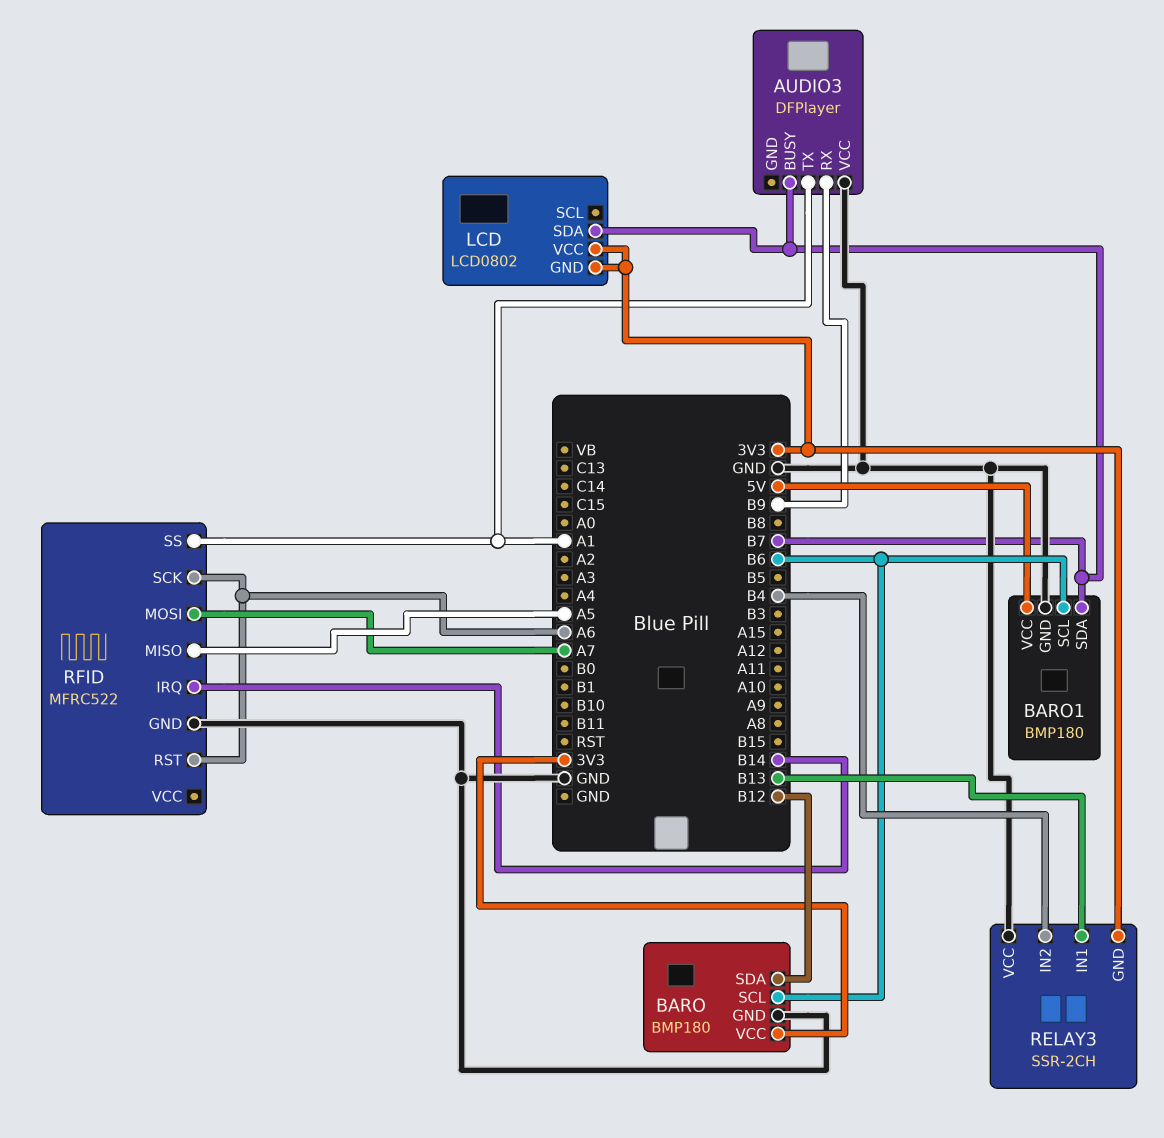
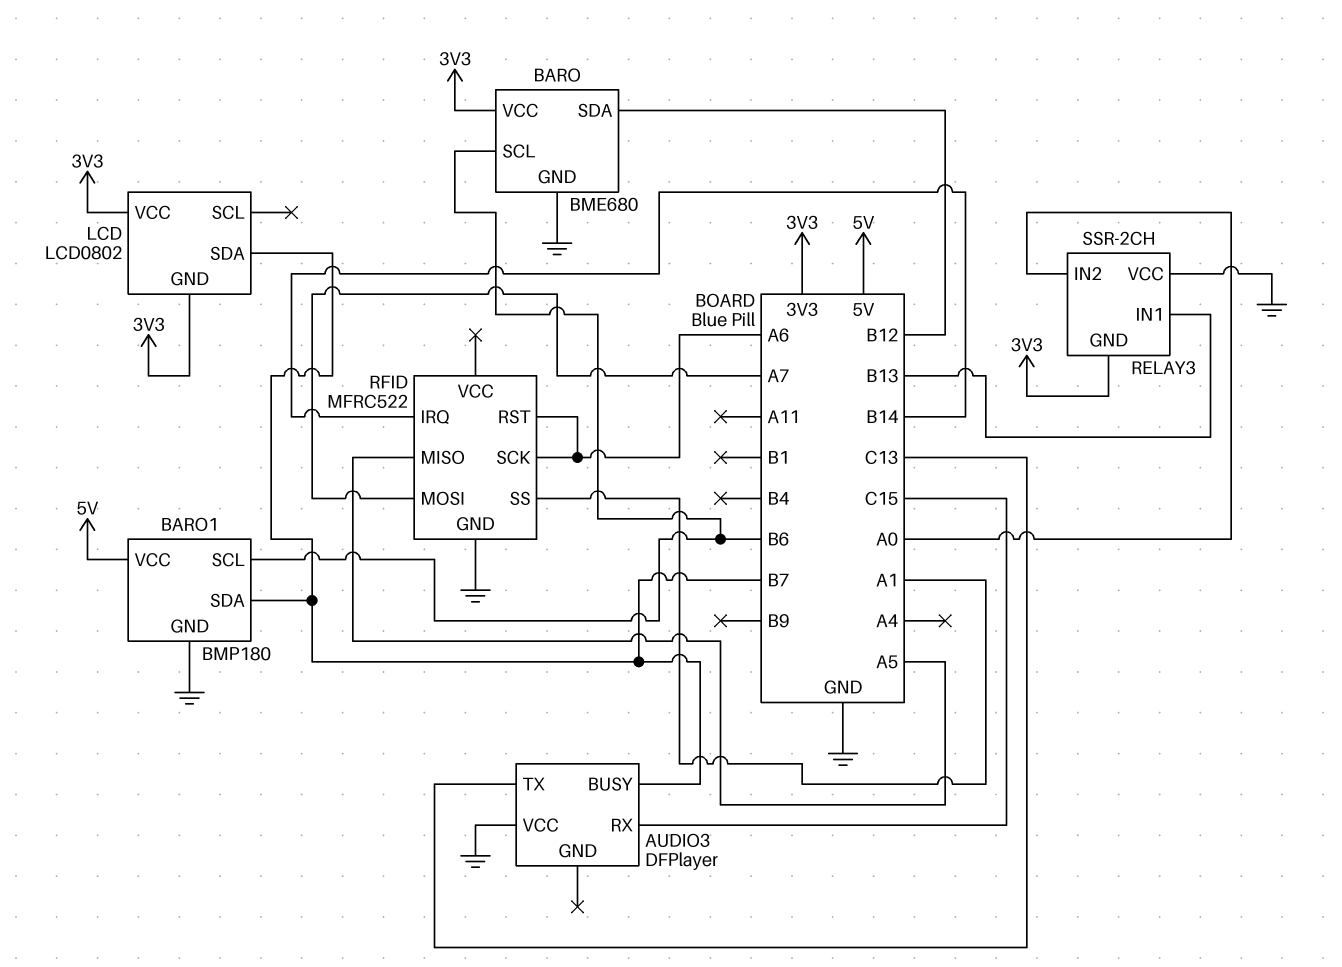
AUDIO3 pin RX: B9 -> C15
AUDIO3 pin TX: A1 -> C13
BARO: BMP180 -> BME680
RELAY3 pin IN2: B4 -> A0

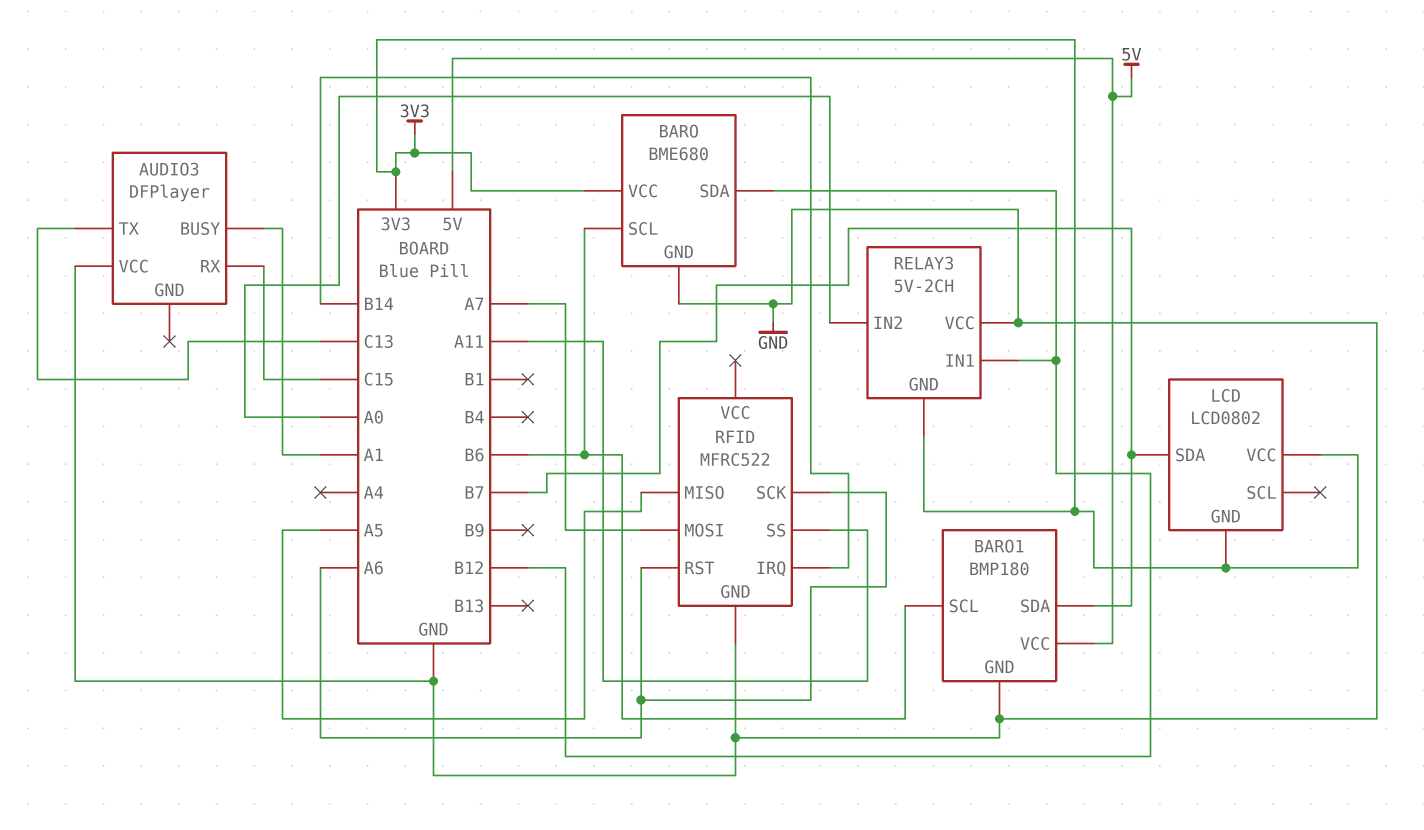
AUDIO3 pin BUSY: B7 -> A1
RELAY3: SSR-2CH -> 5V-2CH
RELAY3 pin IN1: B13 -> B12
RFID pin SS: A1 -> A11

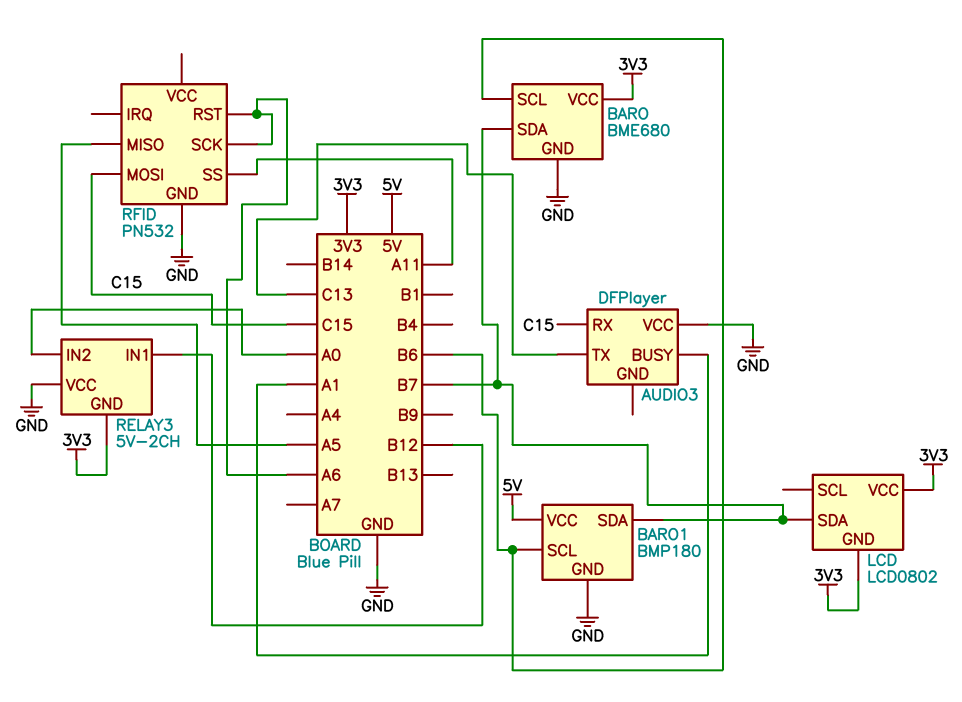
BARO pin SDA: B12 -> B7
RFID: MFRC522 -> PN532
RFID pin IRQ: B14 -> none
RFID pin MOSI: A7 -> C15

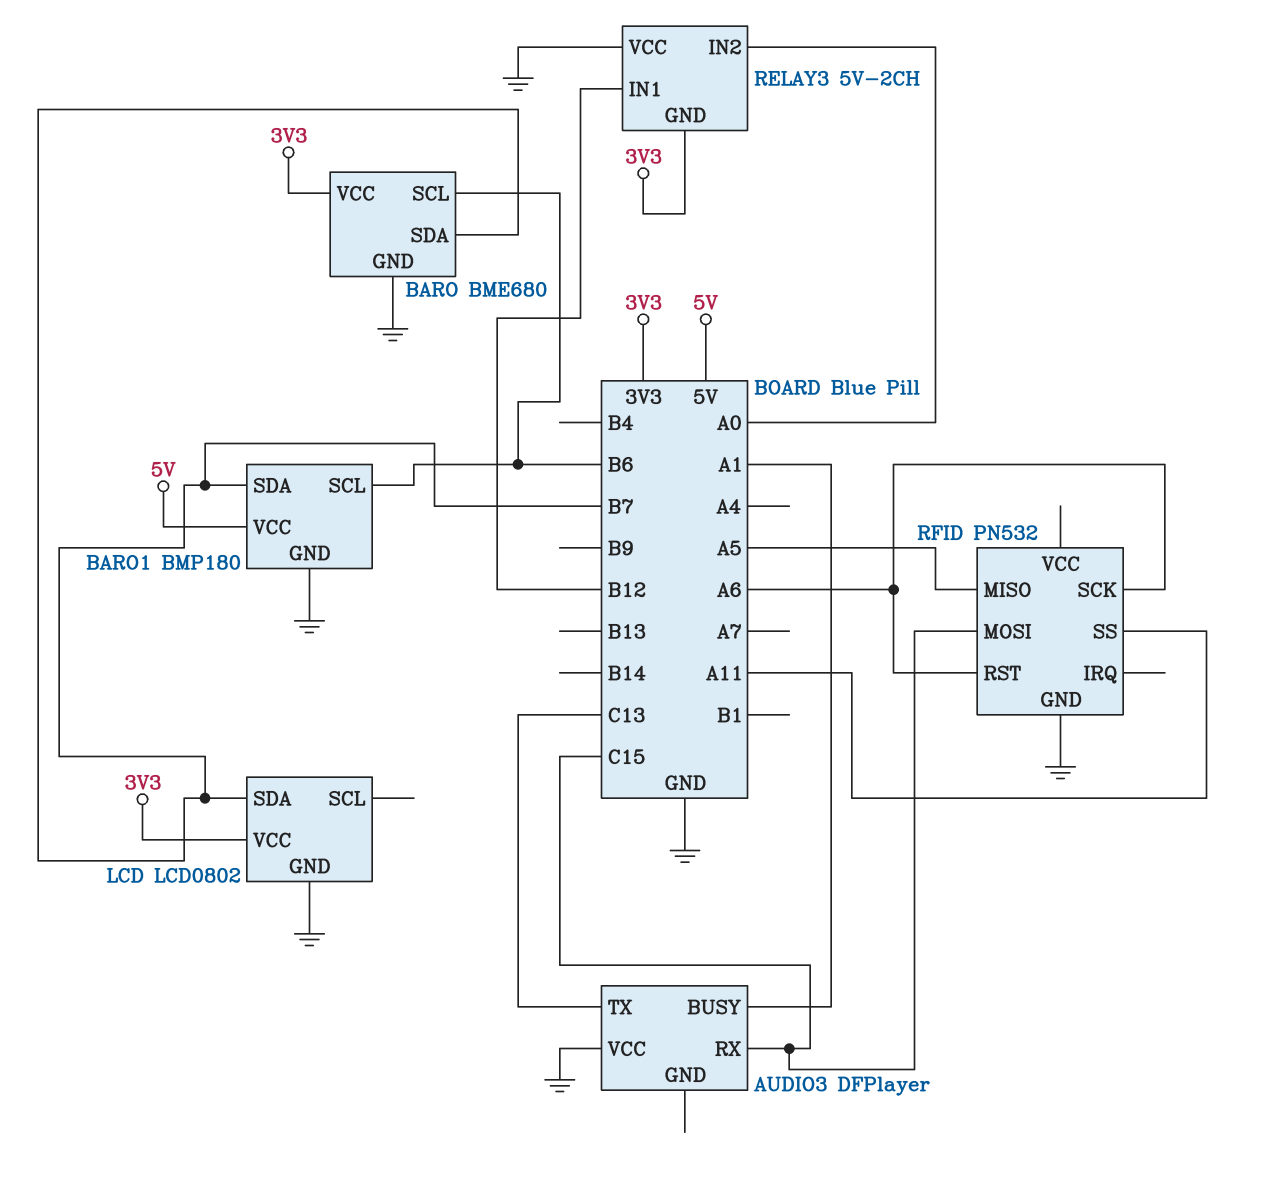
LCD pin GND: 3V3 -> GND

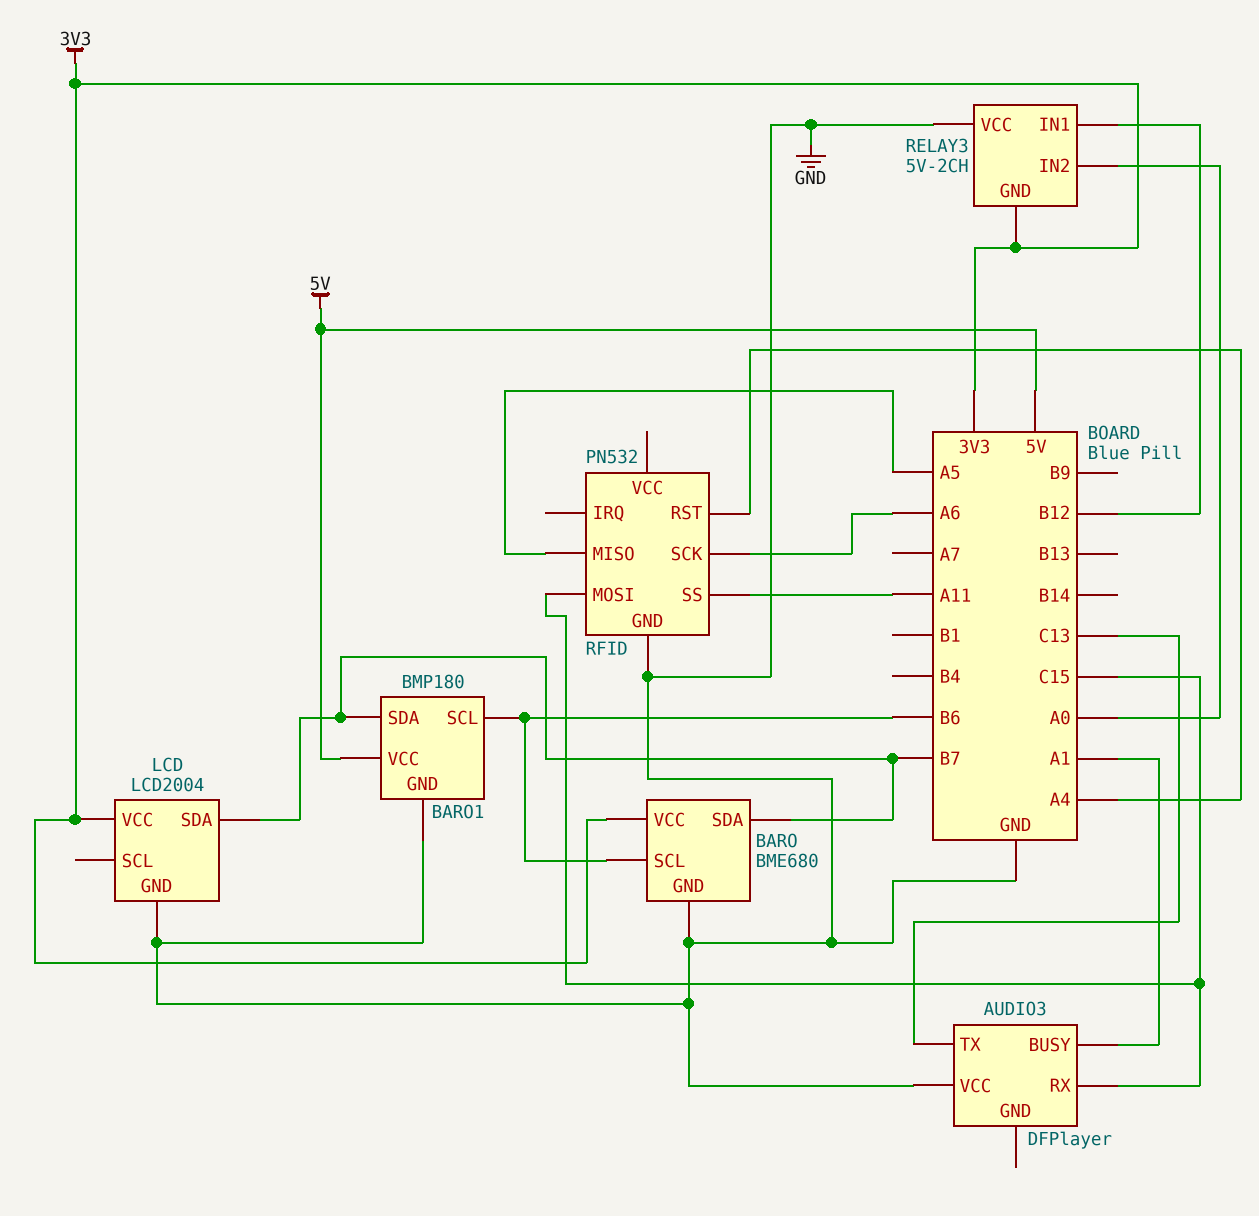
LCD: LCD0802 -> LCD2004
RFID pin RST: A6 -> A4

